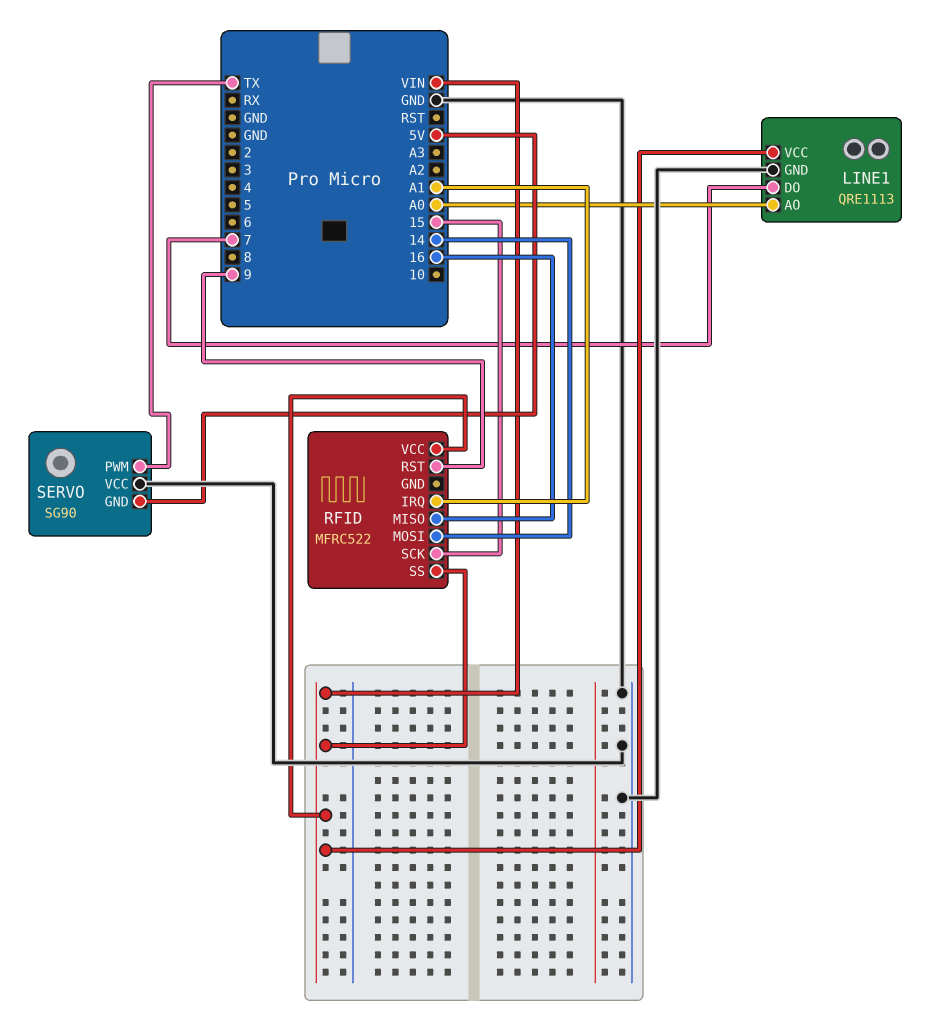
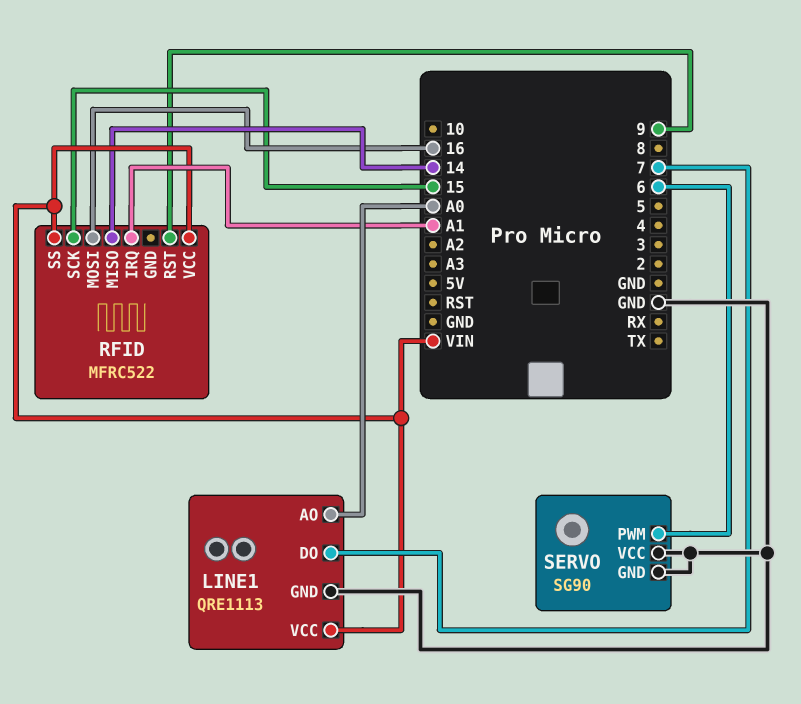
RFID pin MISO: 16 -> 14
RFID pin MOSI: 14 -> 16
SERVO pin GND: 5V -> GND
SERVO pin PWM: TX -> 6

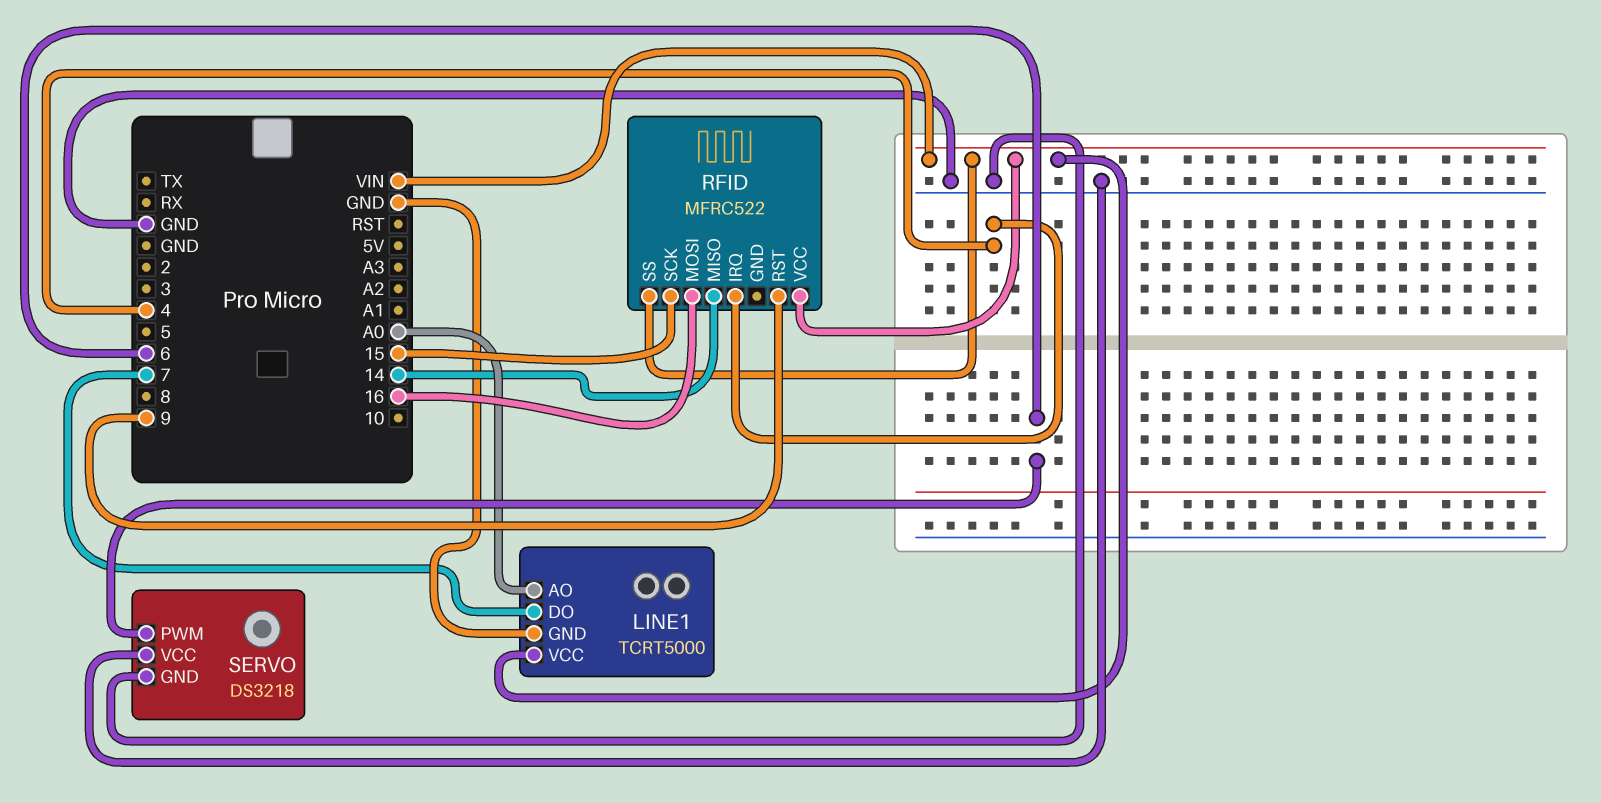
LINE1: QRE1113 -> TCRT5000
RFID pin IRQ: A1 -> 4
SERVO: SG90 -> DS3218

